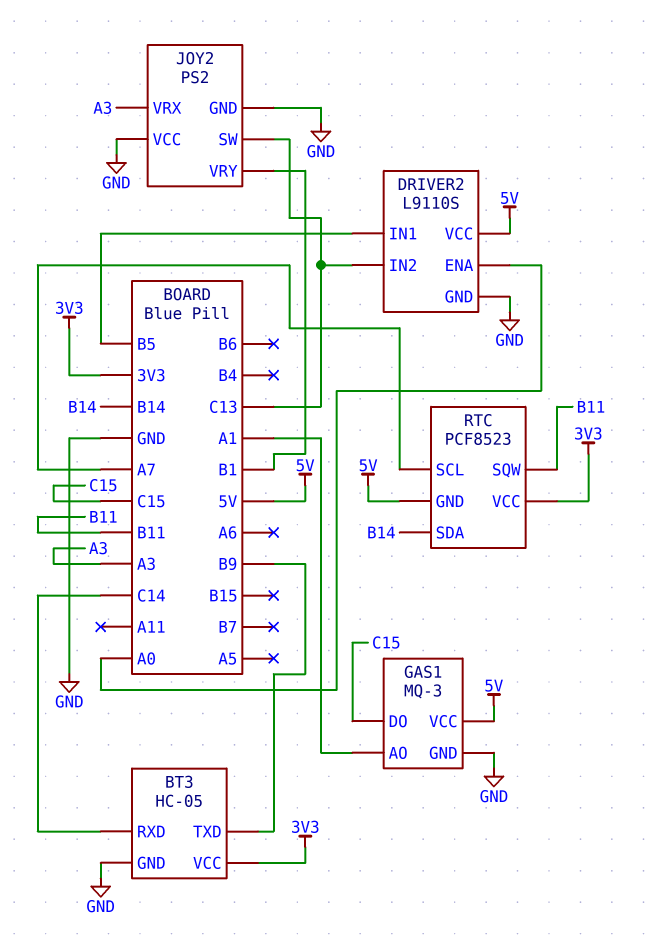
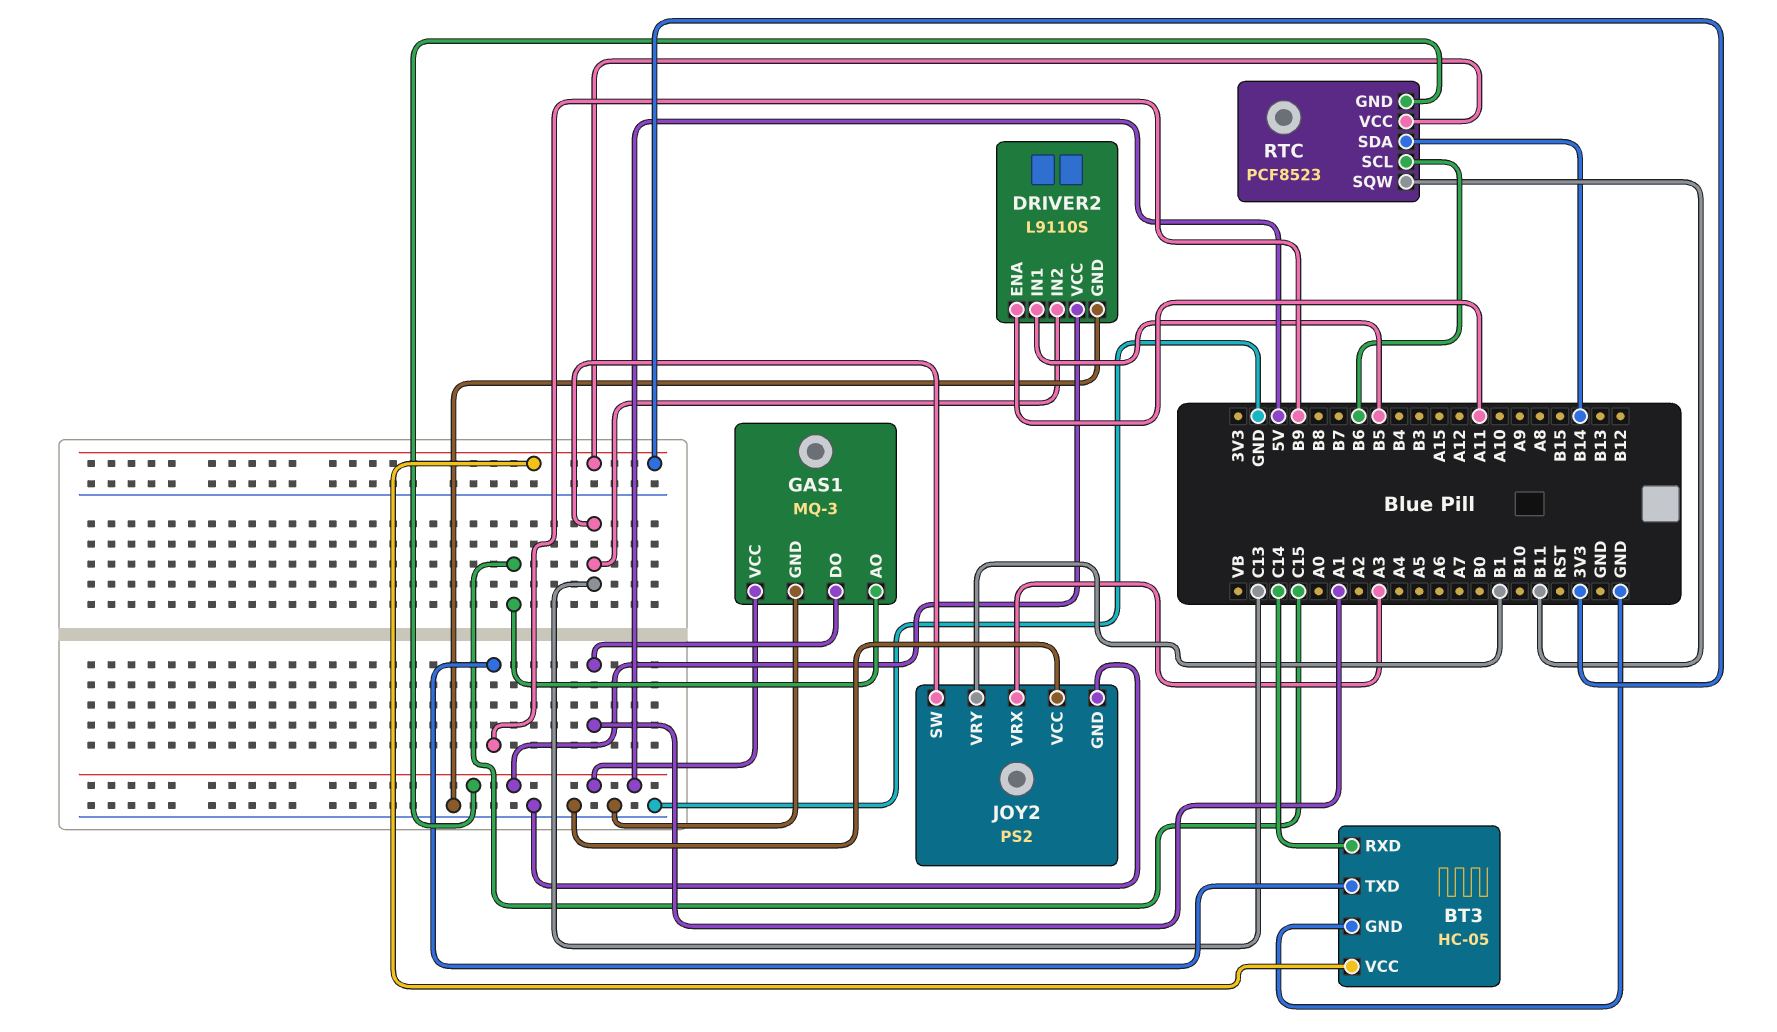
DRIVER2 pin ENA: A0 -> A11
GAS1 pin AO: A1 -> C15
GAS1 pin DO: C15 -> A1
RTC pin SCL: A7 -> B6

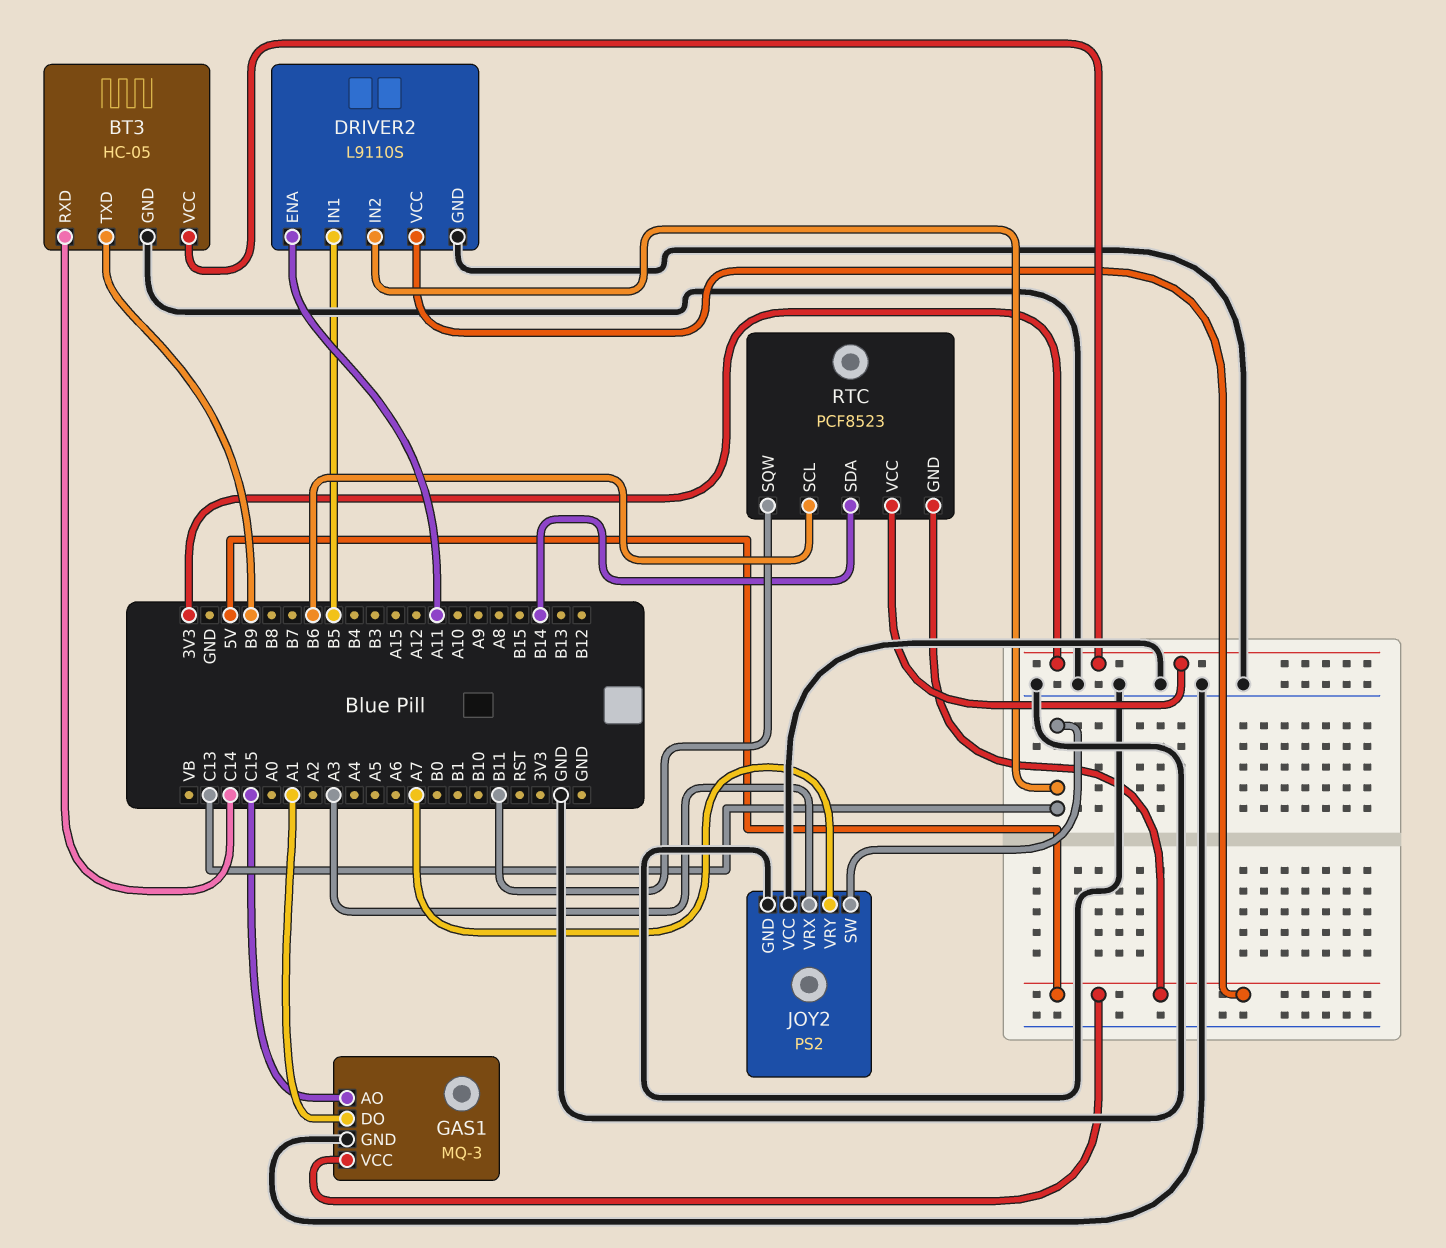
JOY2 pin VRY: B1 -> A7

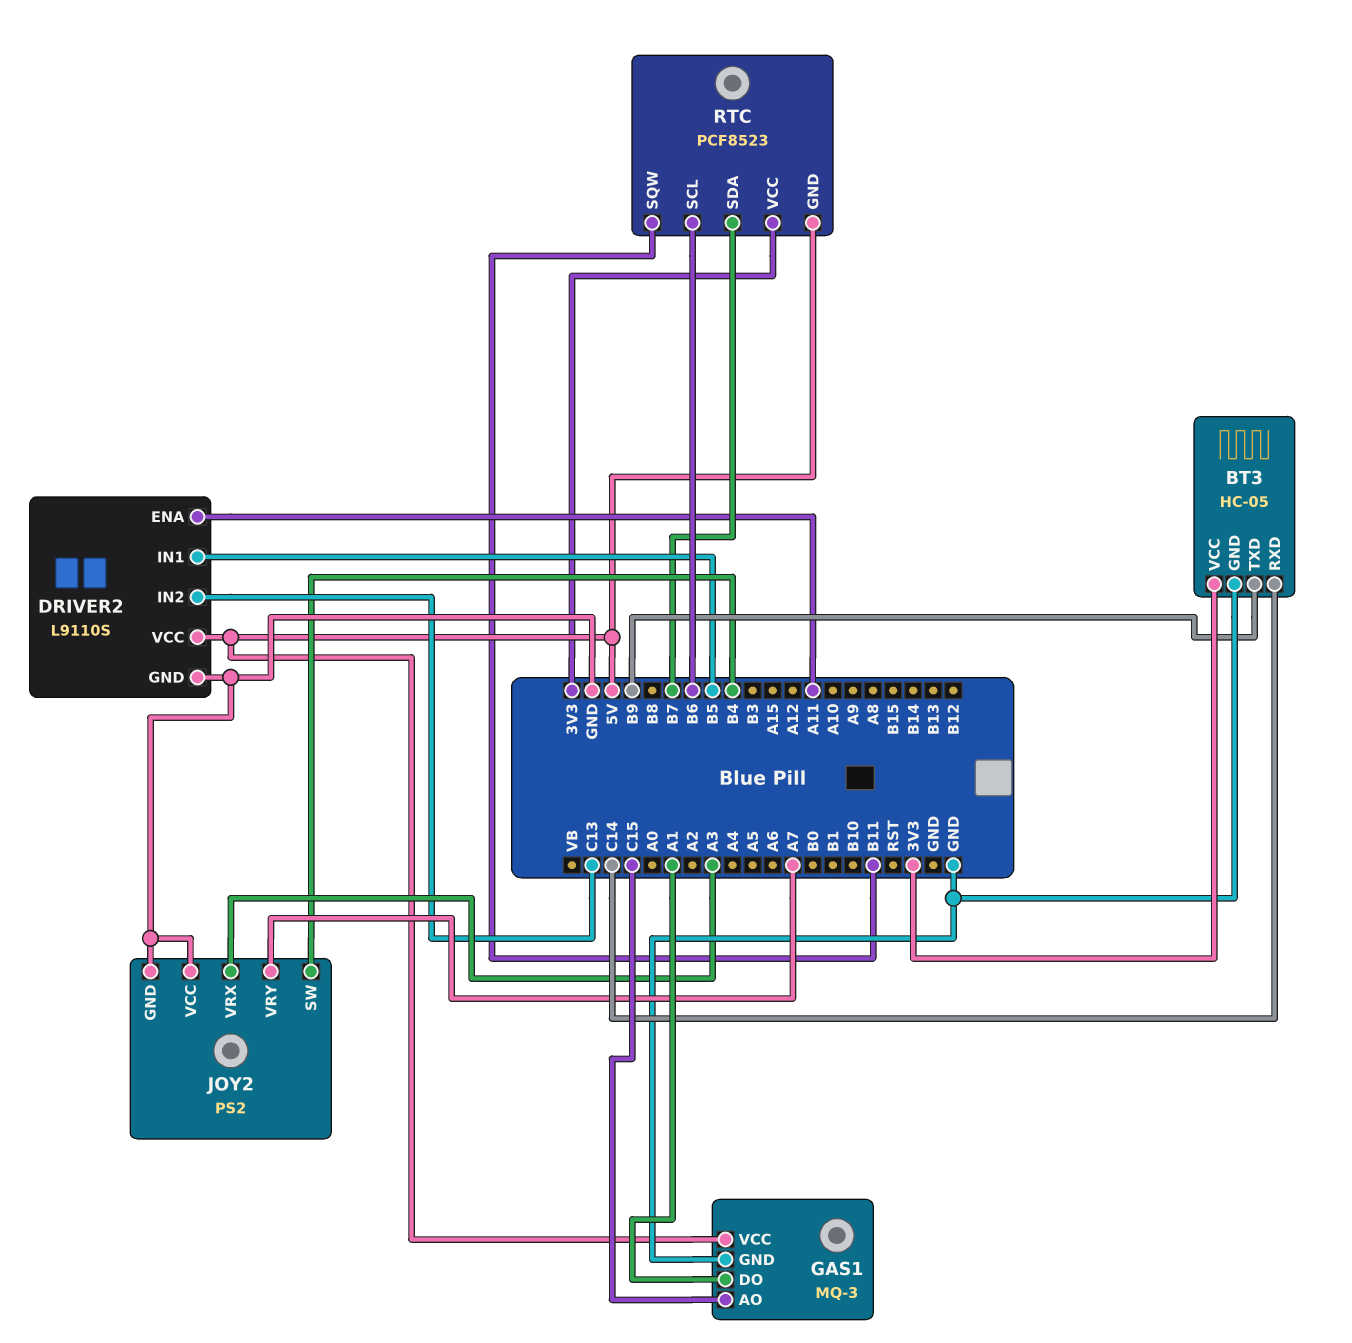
JOY2 pin SW: C13 -> B4
RTC pin SDA: B14 -> B7

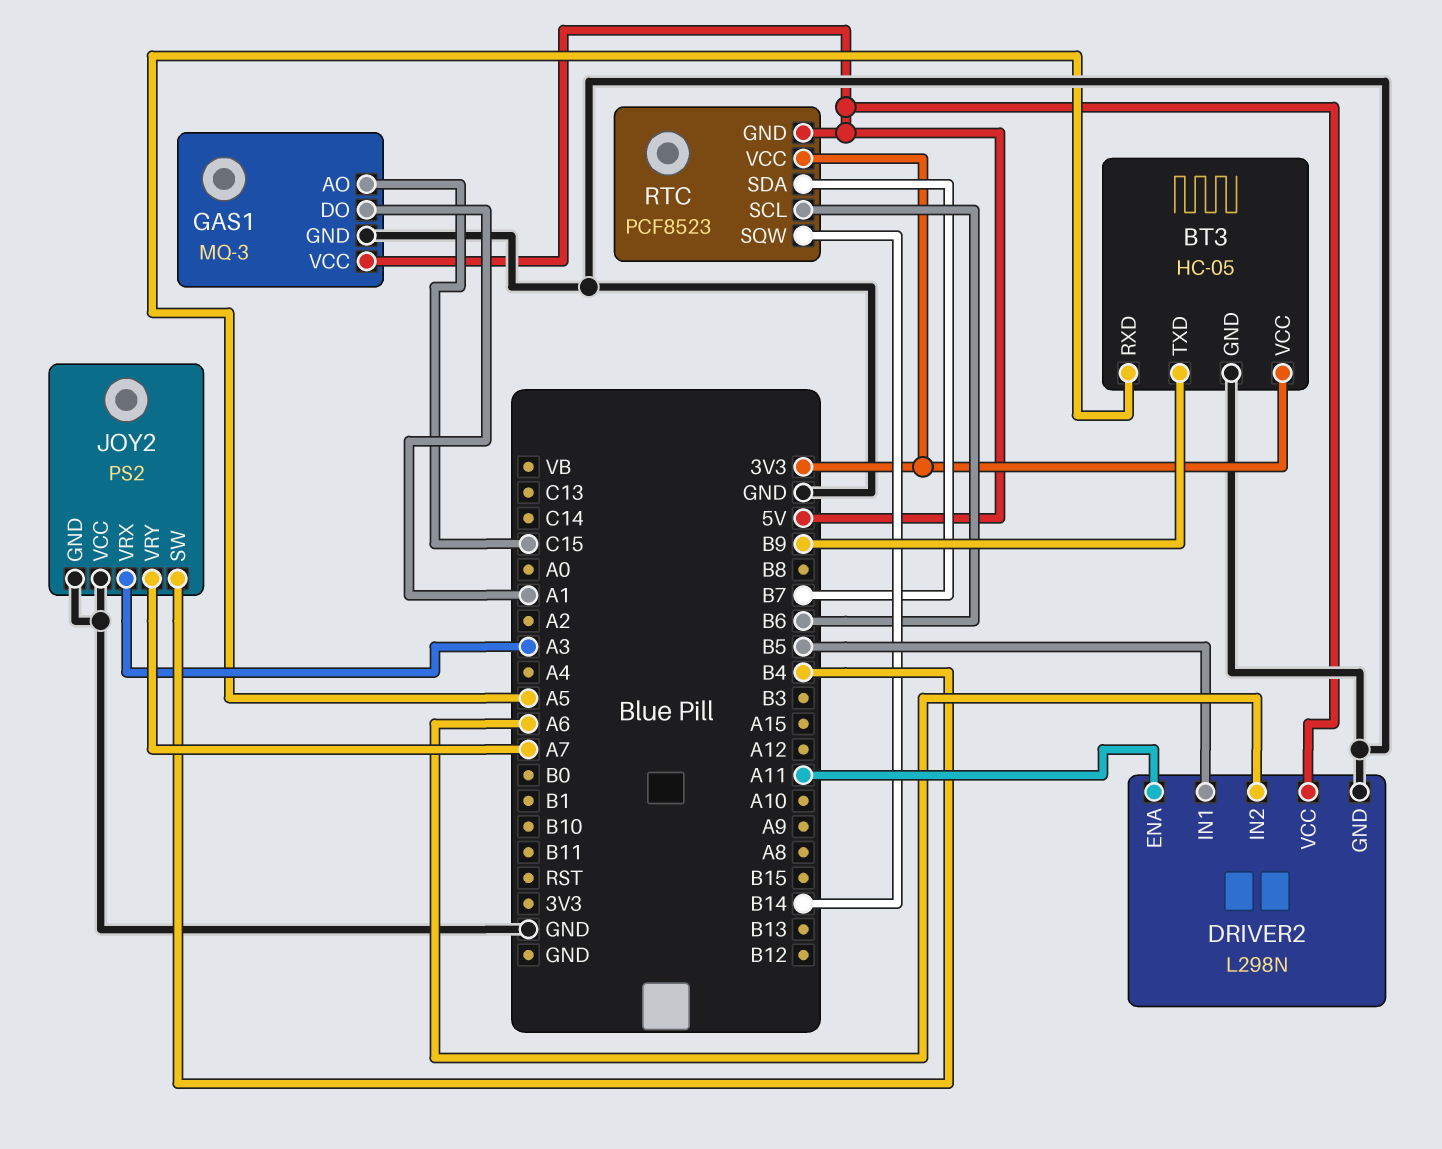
BT3 pin RXD: C14 -> A5
DRIVER2: L9110S -> L298N
DRIVER2 pin IN2: C13 -> A6
RTC pin SQW: B11 -> B14

